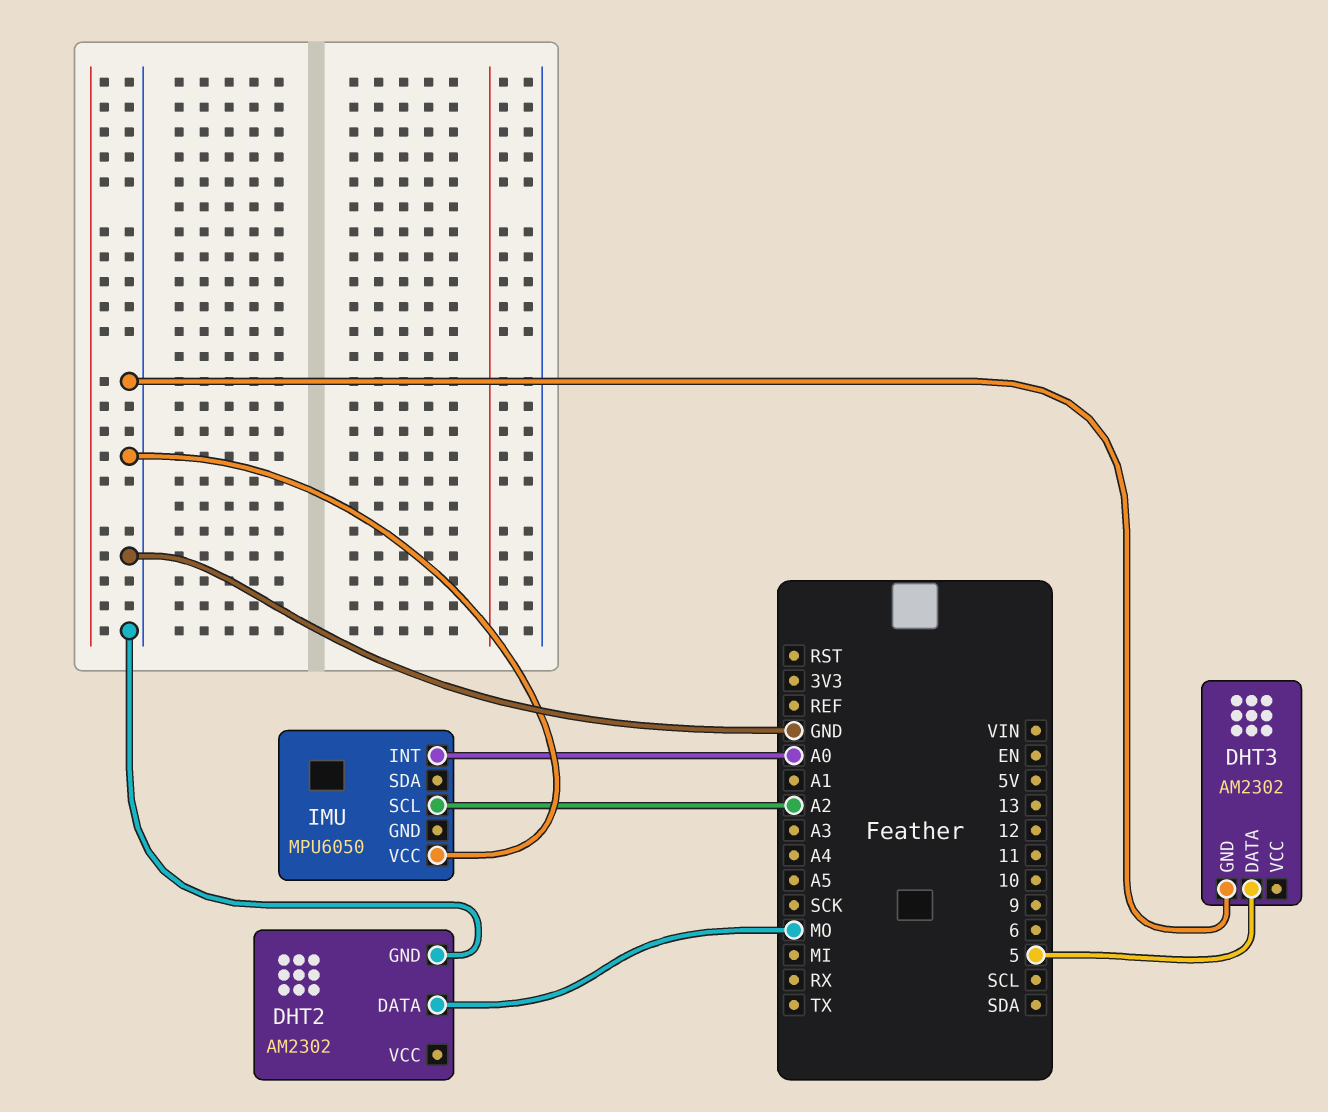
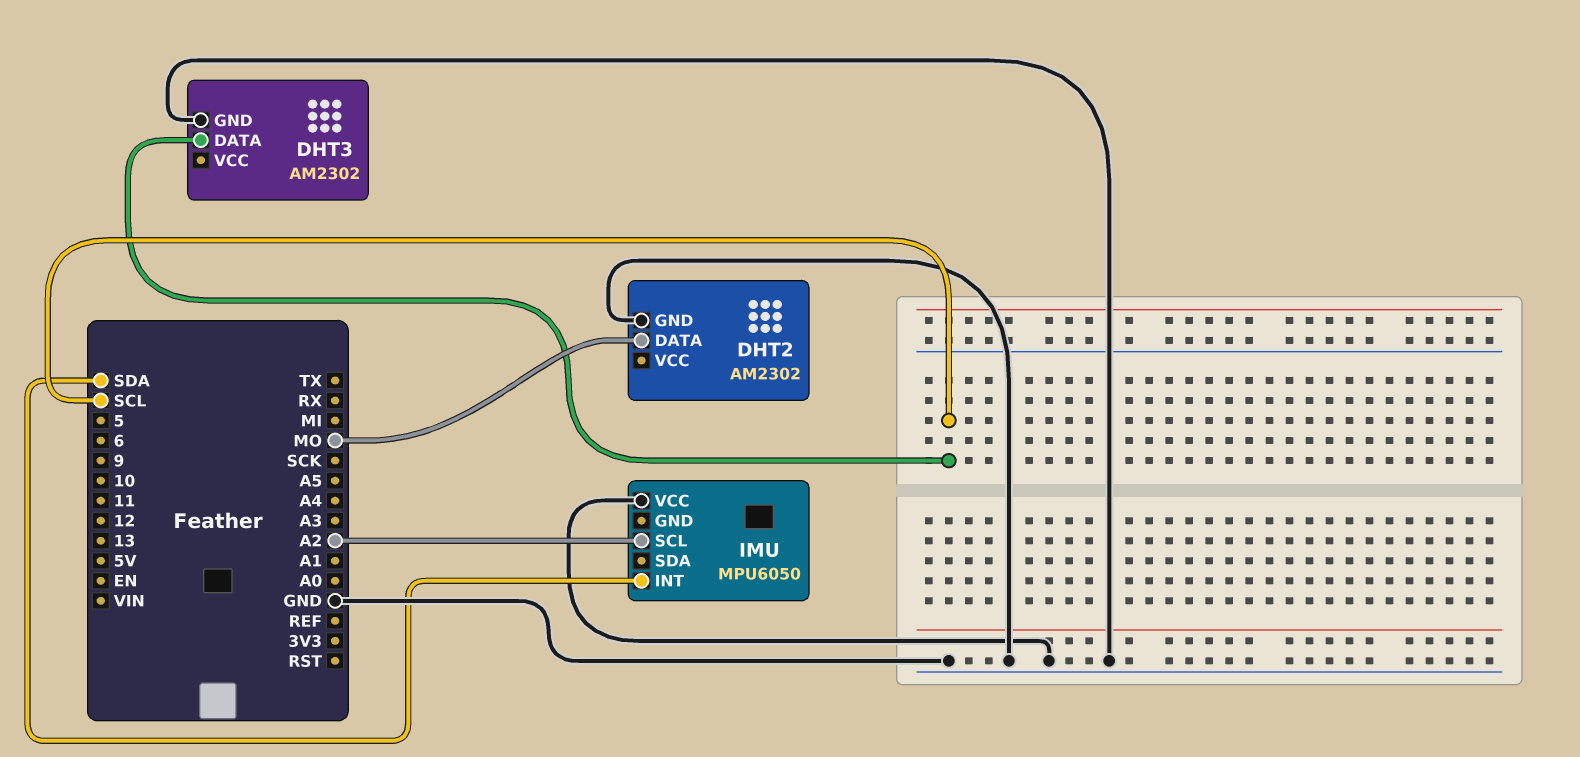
DHT3 pin DATA: 5 -> SCL
IMU pin INT: A0 -> SDA

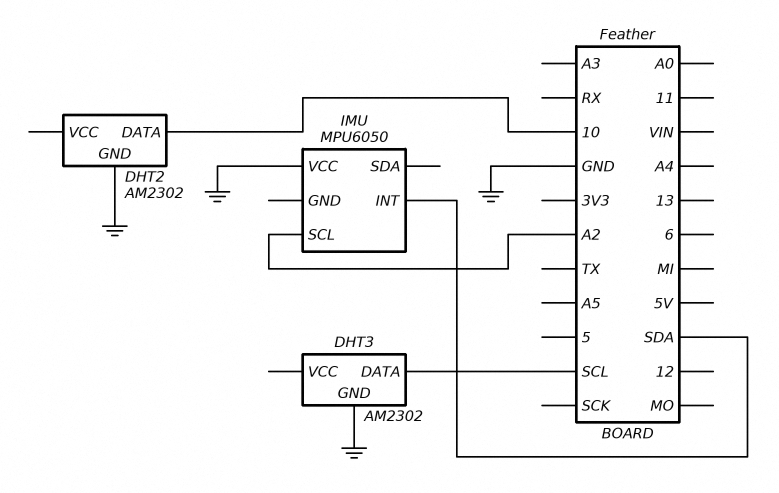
DHT2 pin DATA: MO -> 10

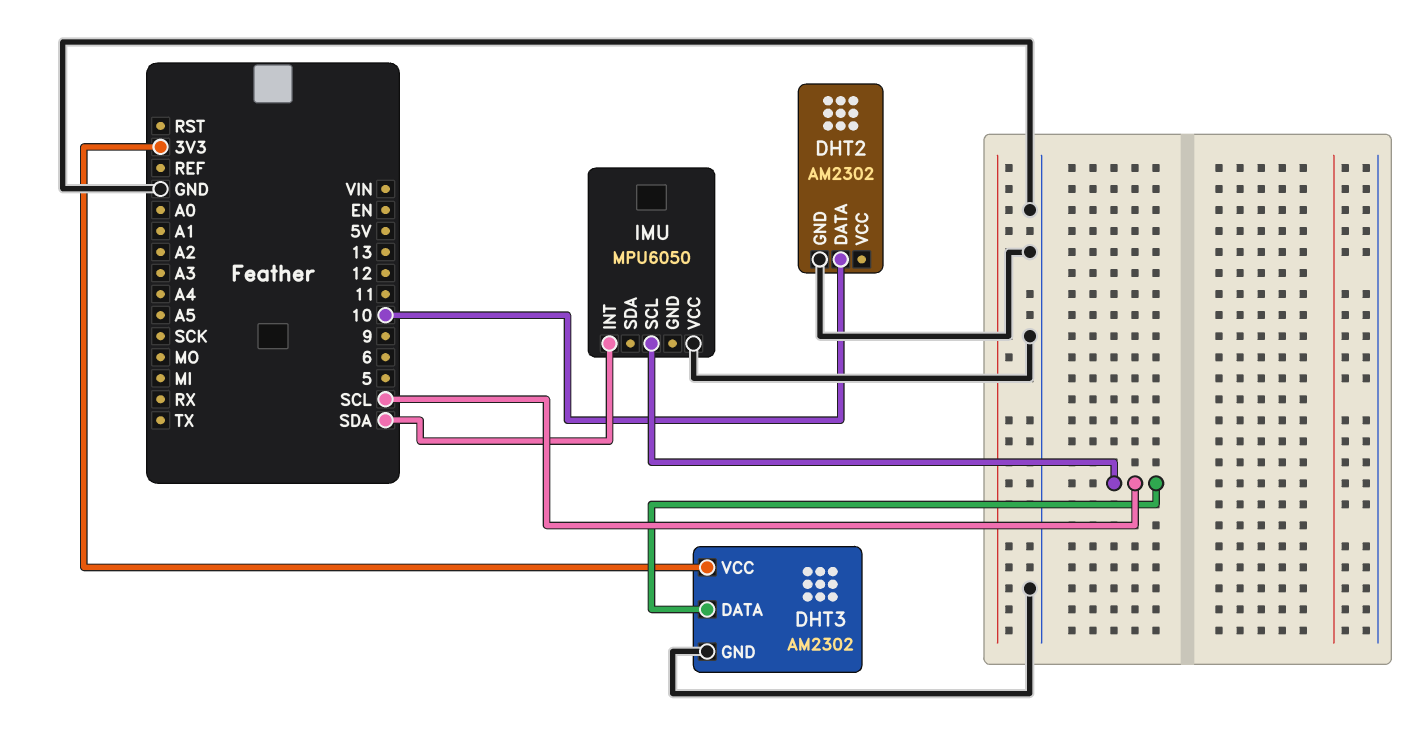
DHT3 pin VCC: none -> 3V3
IMU pin SCL: A2 -> SCL

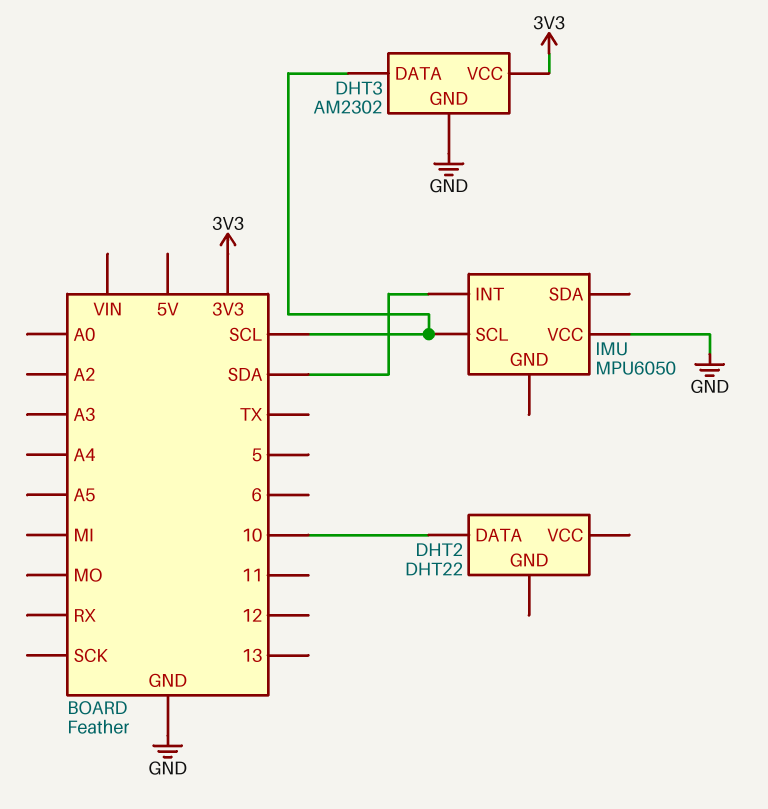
DHT2: AM2302 -> DHT22
DHT2 pin GND: GND -> none

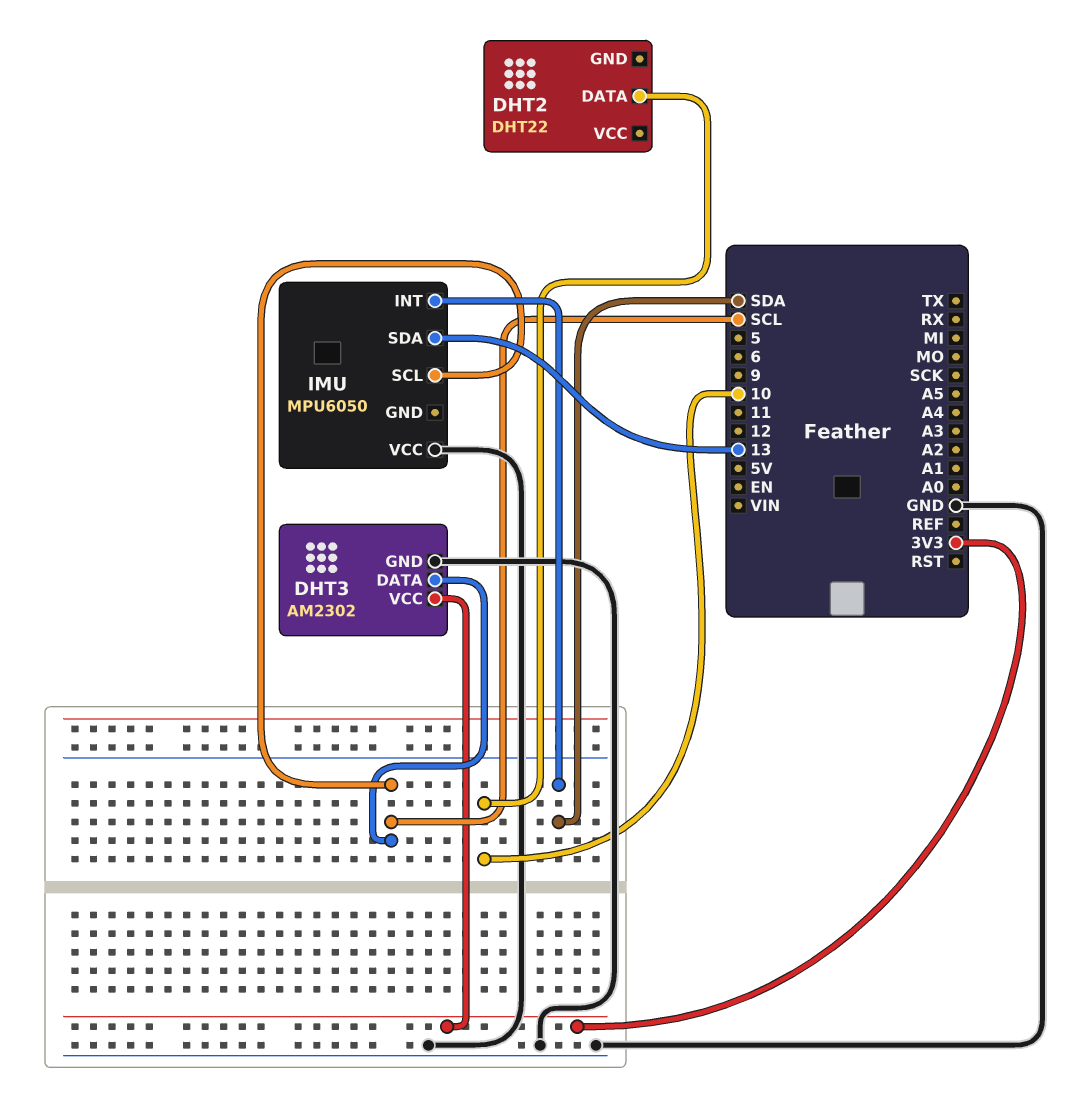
IMU pin SDA: none -> 13

